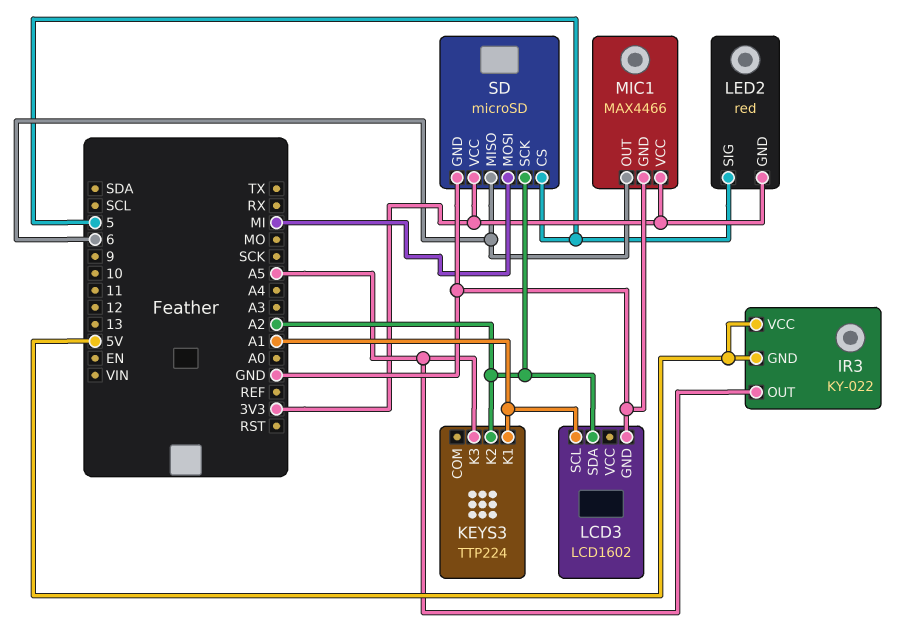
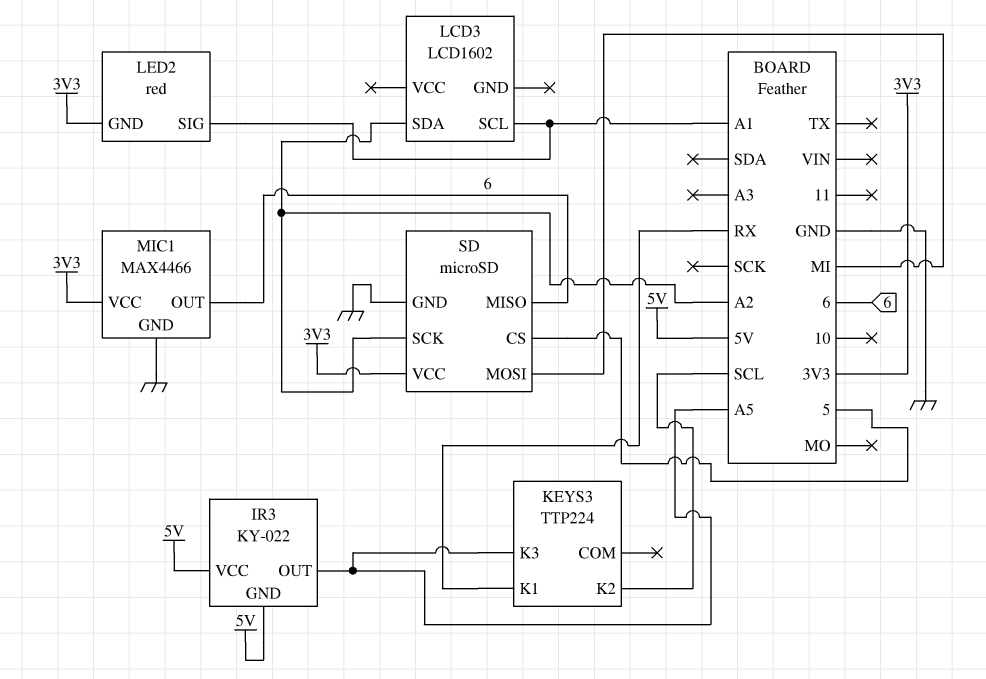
KEYS3 pin K1: A1 -> RX
KEYS3 pin K2: A2 -> SCL
LCD3 pin GND: GND -> none
LED2 pin SIG: 5 -> A1

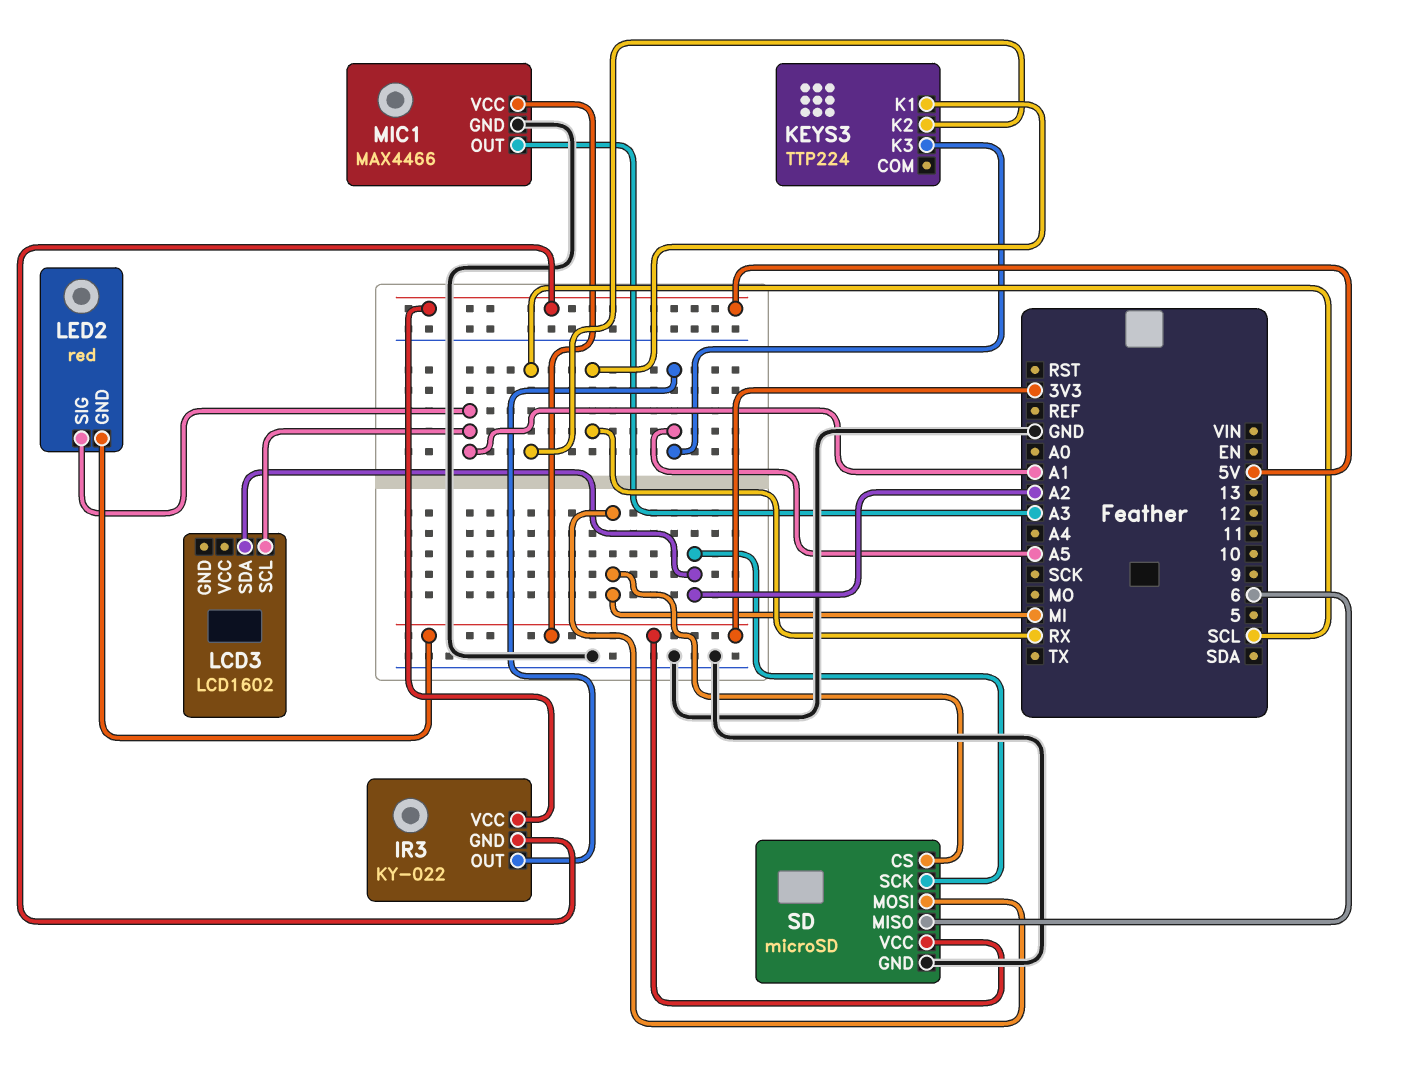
MIC1 pin OUT: 6 -> A3
SD pin CS: 5 -> MI

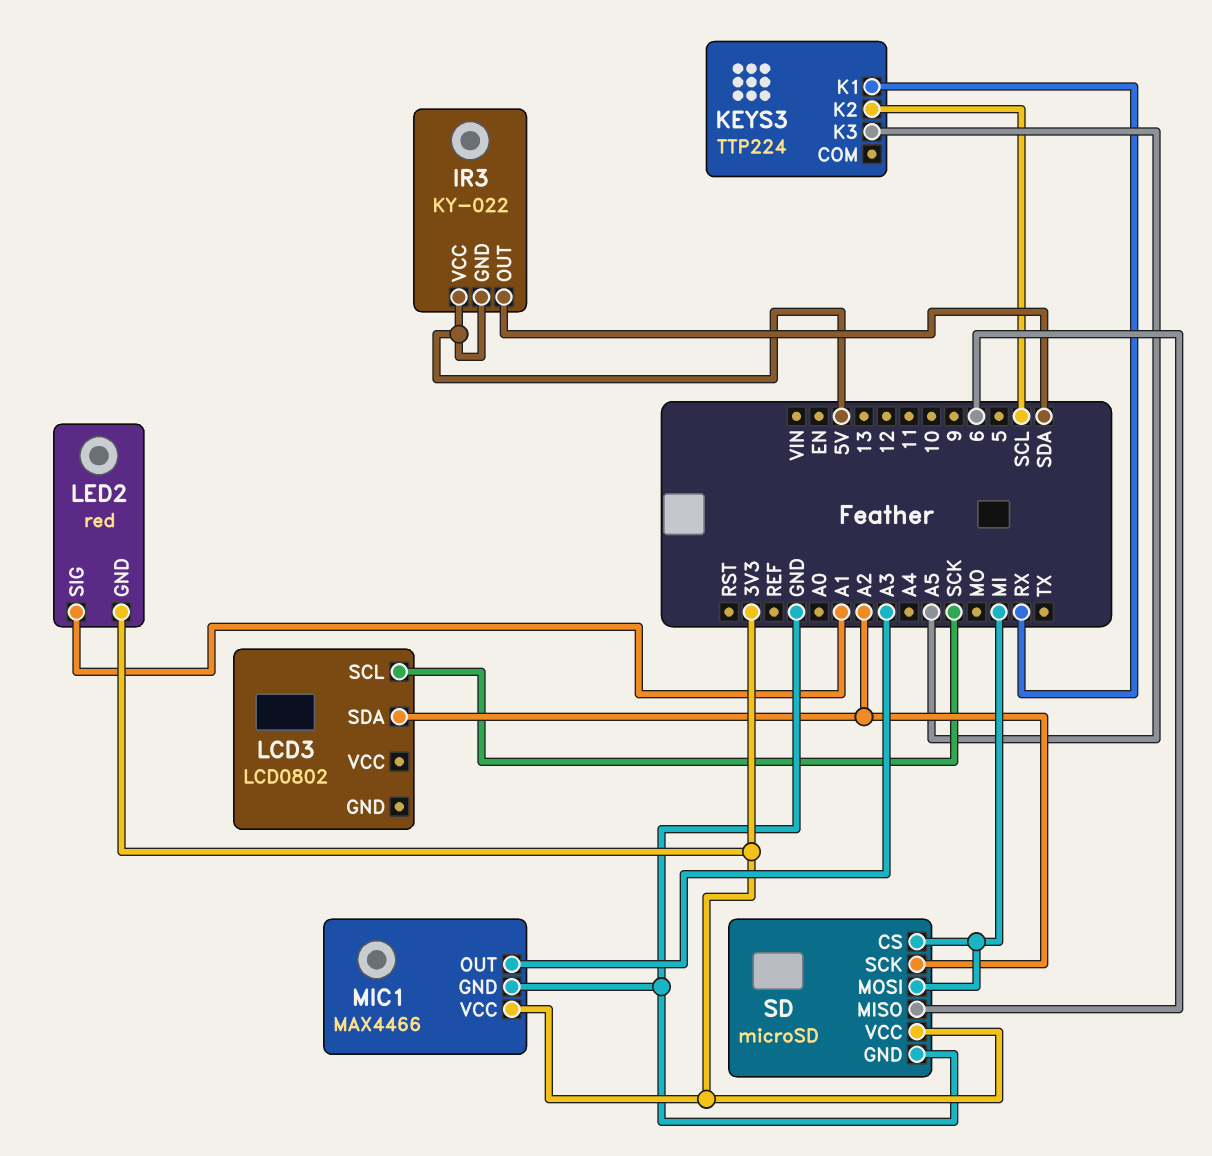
IR3 pin OUT: A5 -> SDA
LCD3: LCD1602 -> LCD0802
LCD3 pin SCL: A1 -> SCK

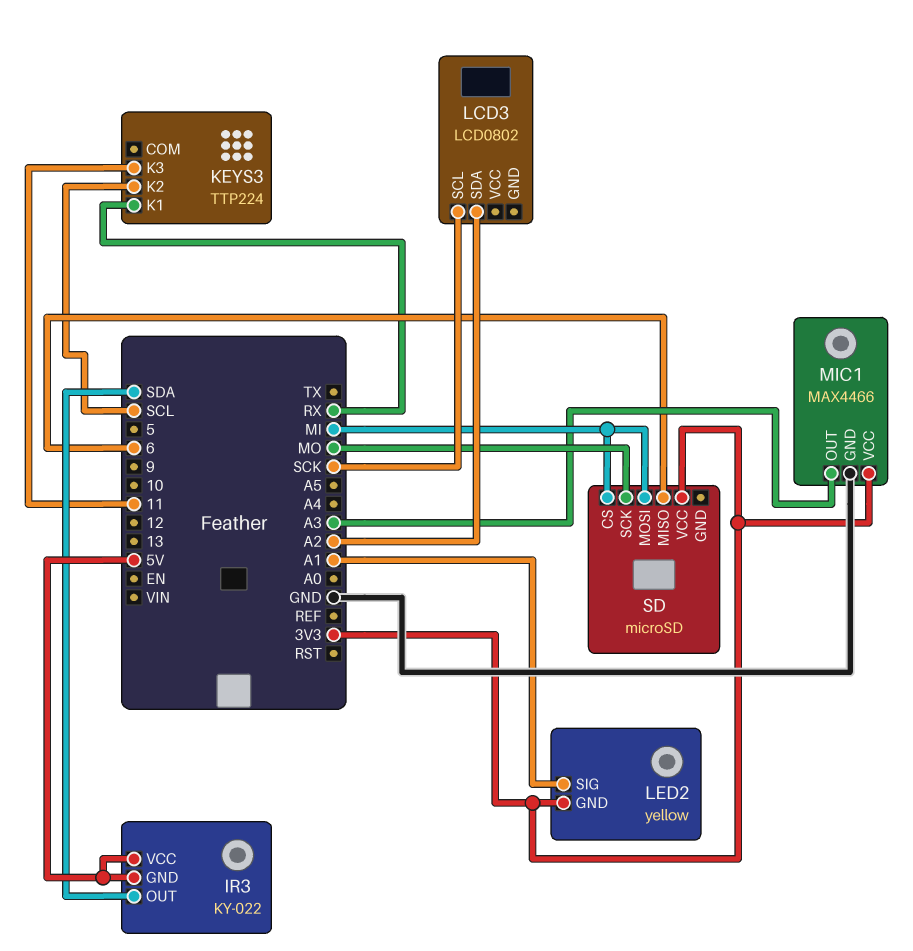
KEYS3 pin K3: A5 -> 11
LED2: red -> yellow
SD pin GND: GND -> none
SD pin SCK: A2 -> MO

